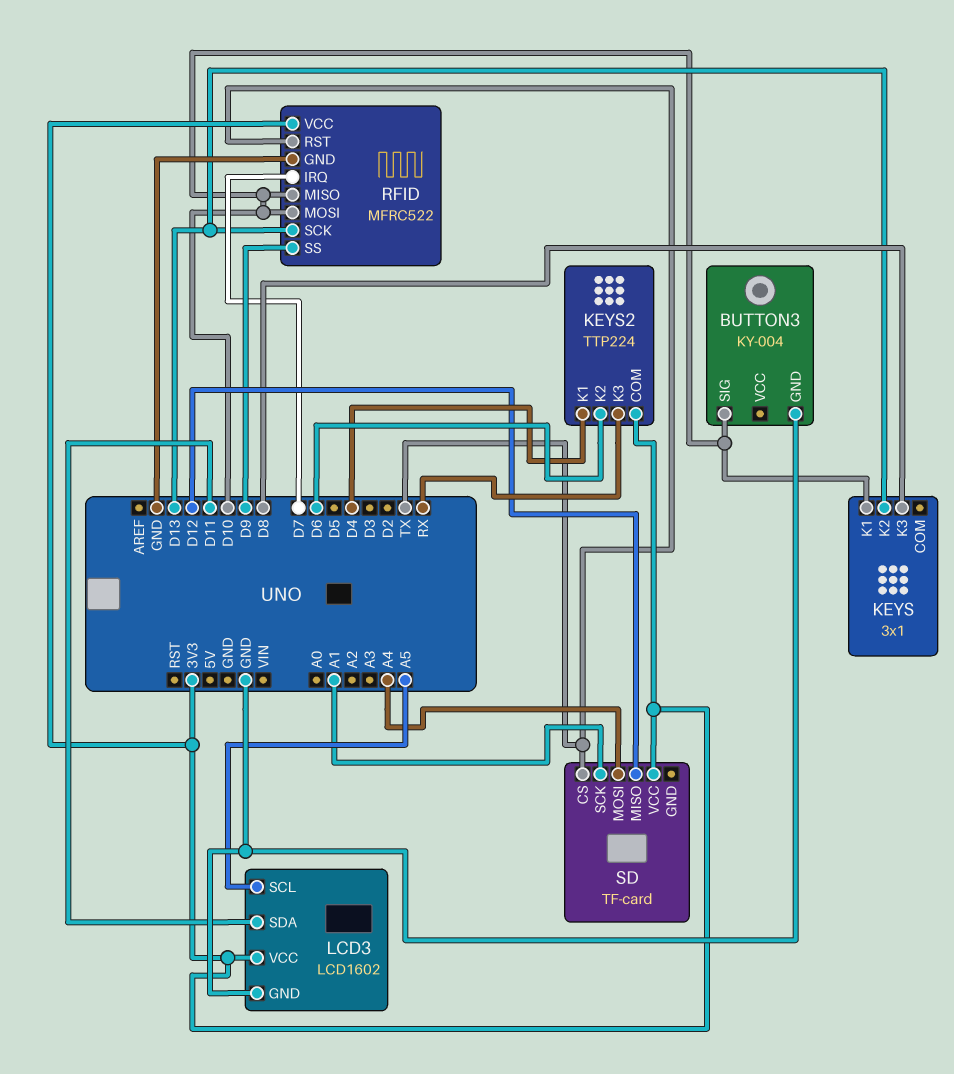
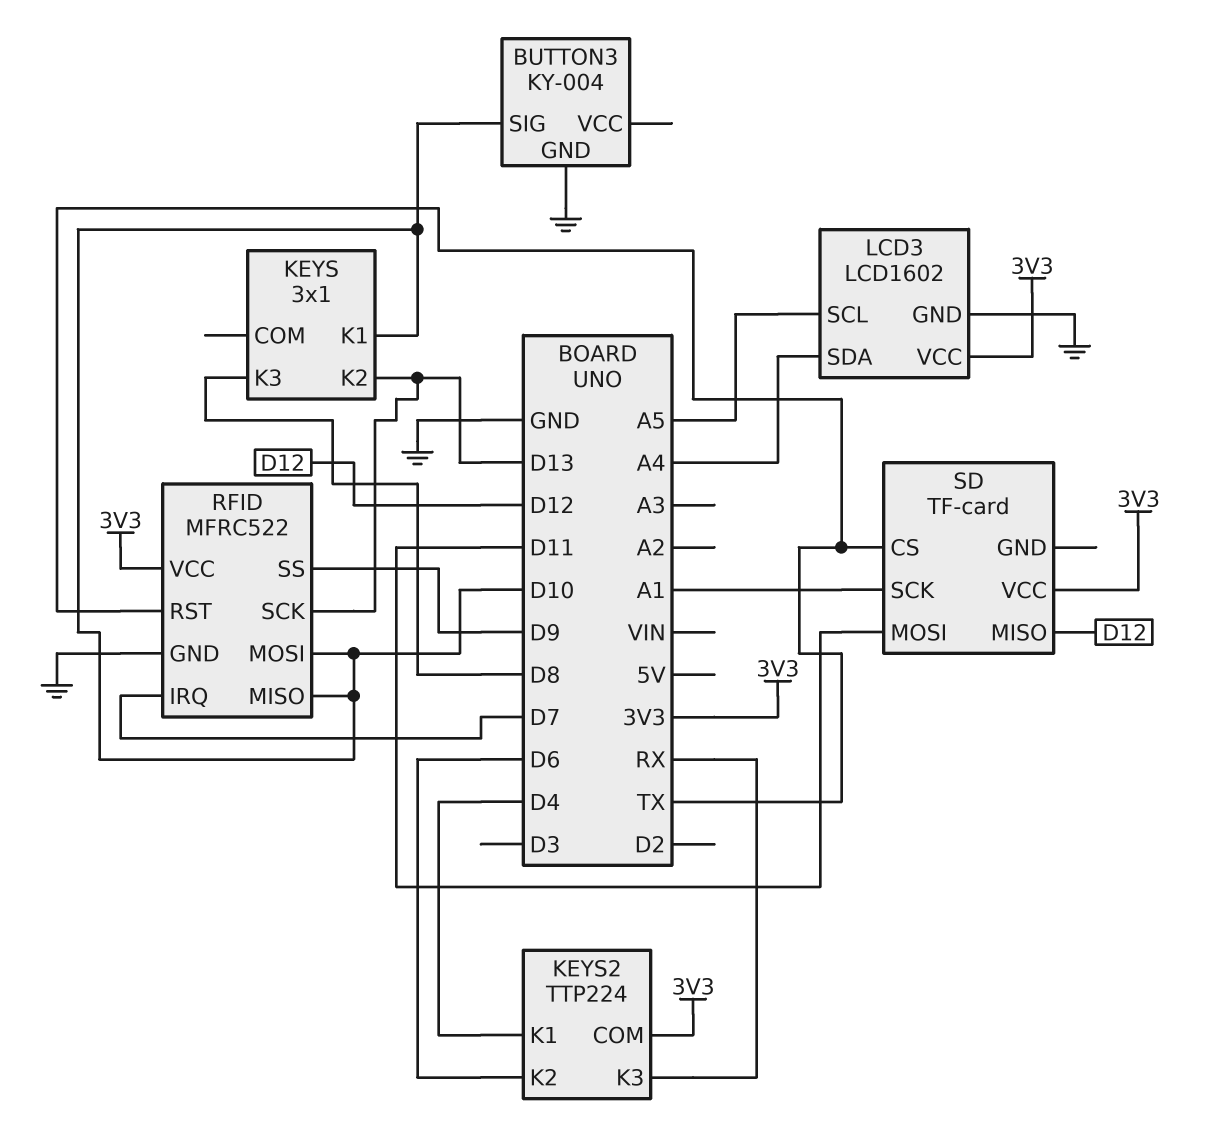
LCD3 pin SDA: D11 -> A4
SD pin MOSI: A4 -> D11

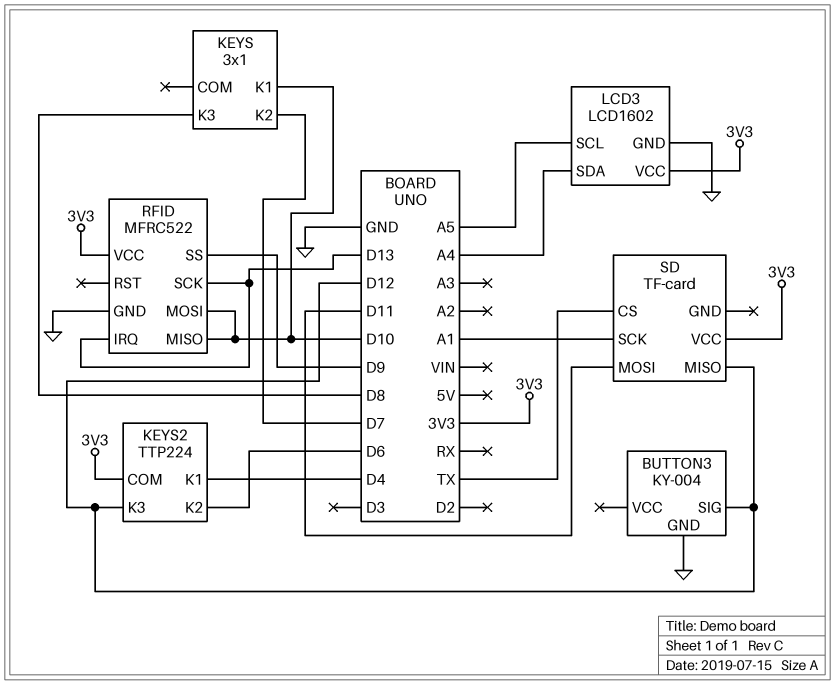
BUTTON3 pin SIG: D10 -> D12
KEYS pin K2: D13 -> D7
KEYS2 pin K3: RX -> D12
RFID pin IRQ: D7 -> D13
RFID pin RST: TX -> none

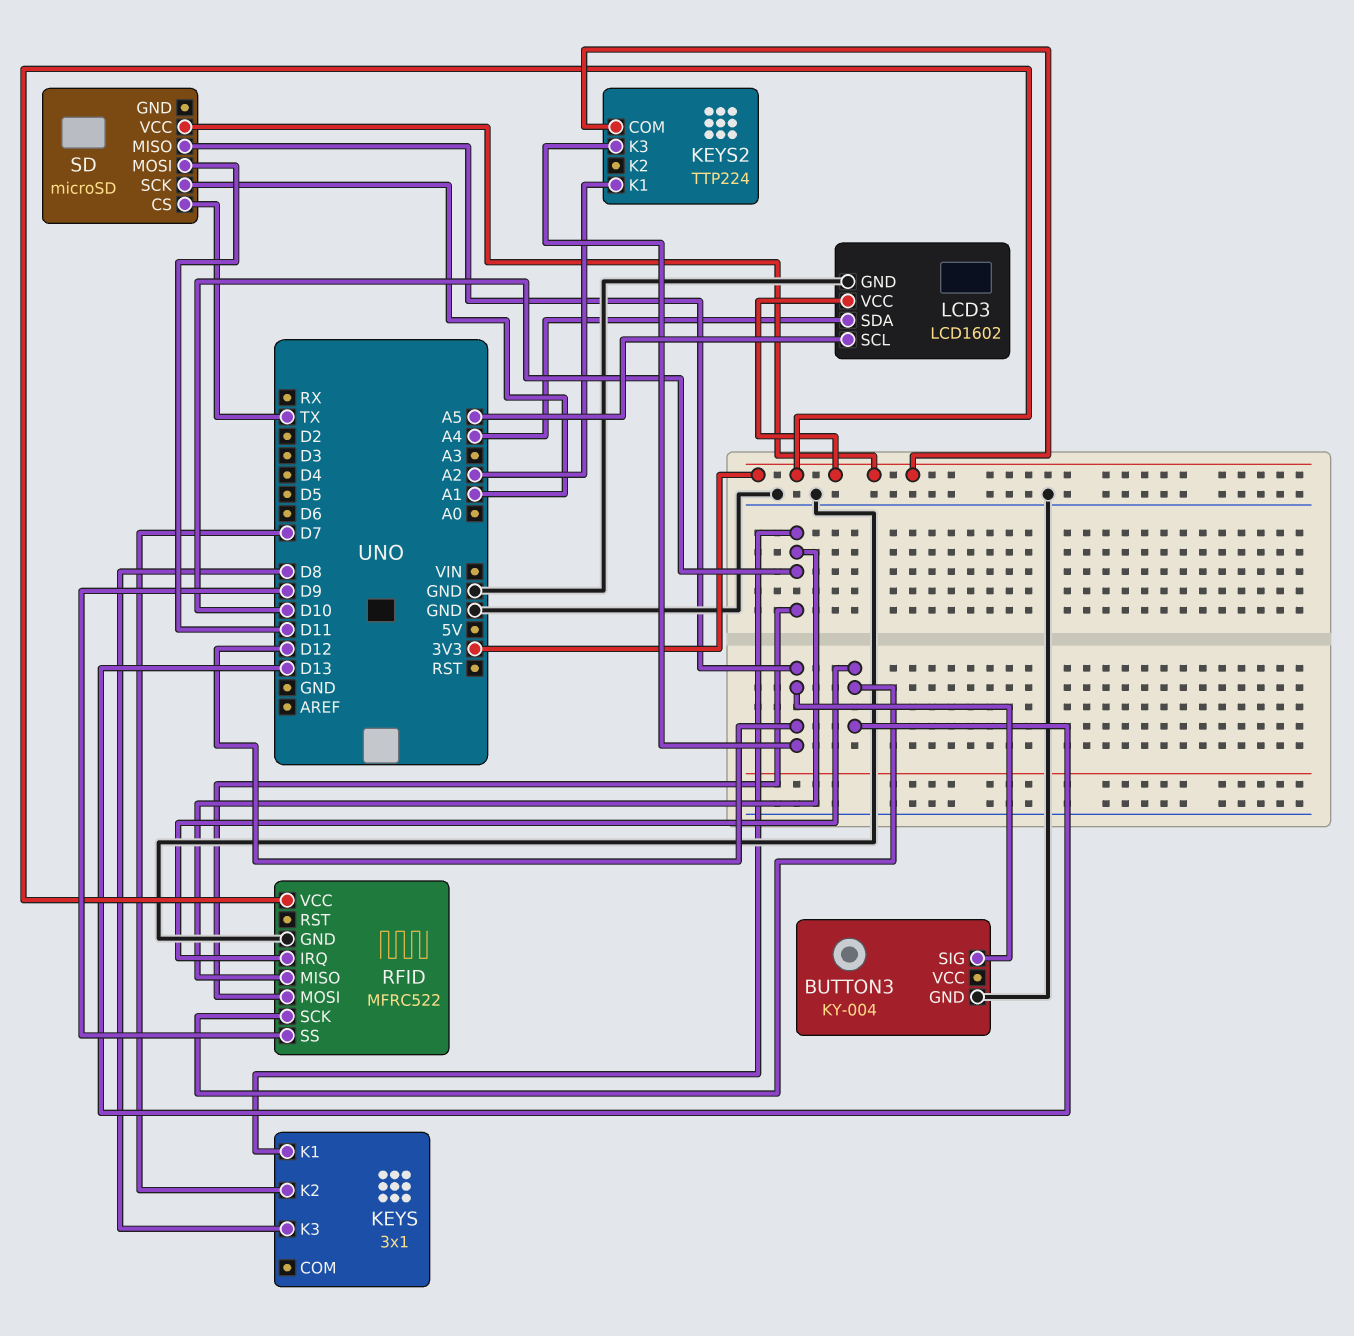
KEYS2 pin K1: D4 -> A2
KEYS2 pin K2: D6 -> none
SD: TF-card -> microSD

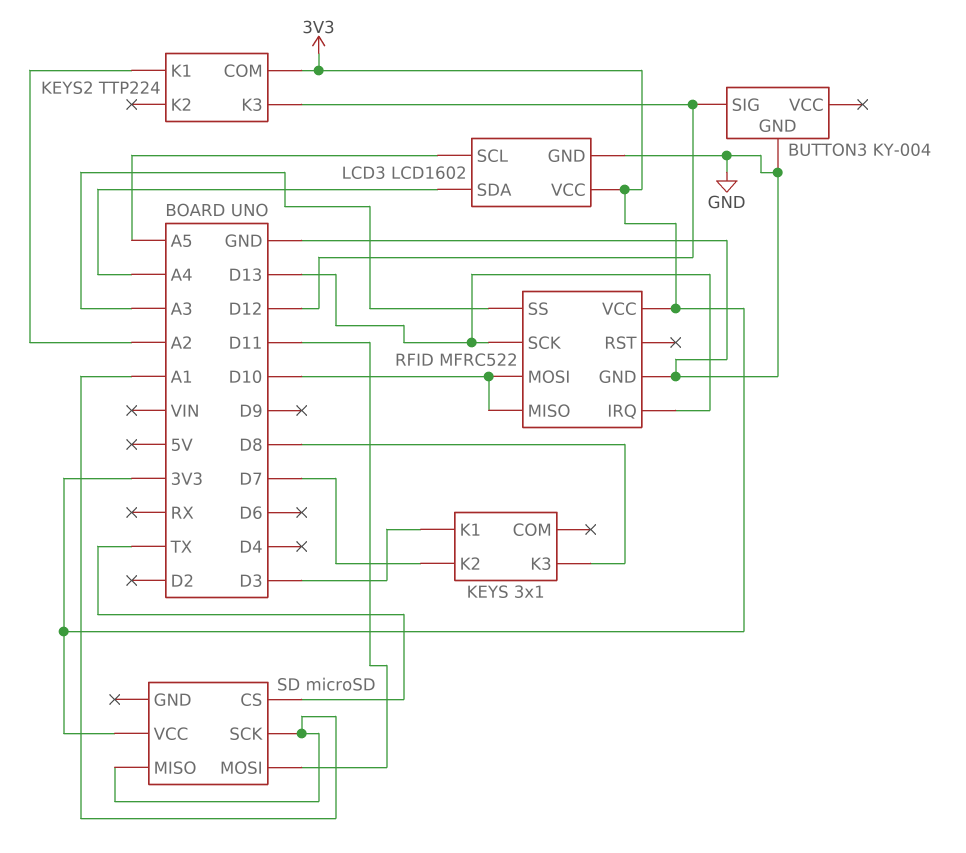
KEYS pin K1: D10 -> D3
RFID pin SS: D9 -> A3
SD pin MISO: D12 -> A1

